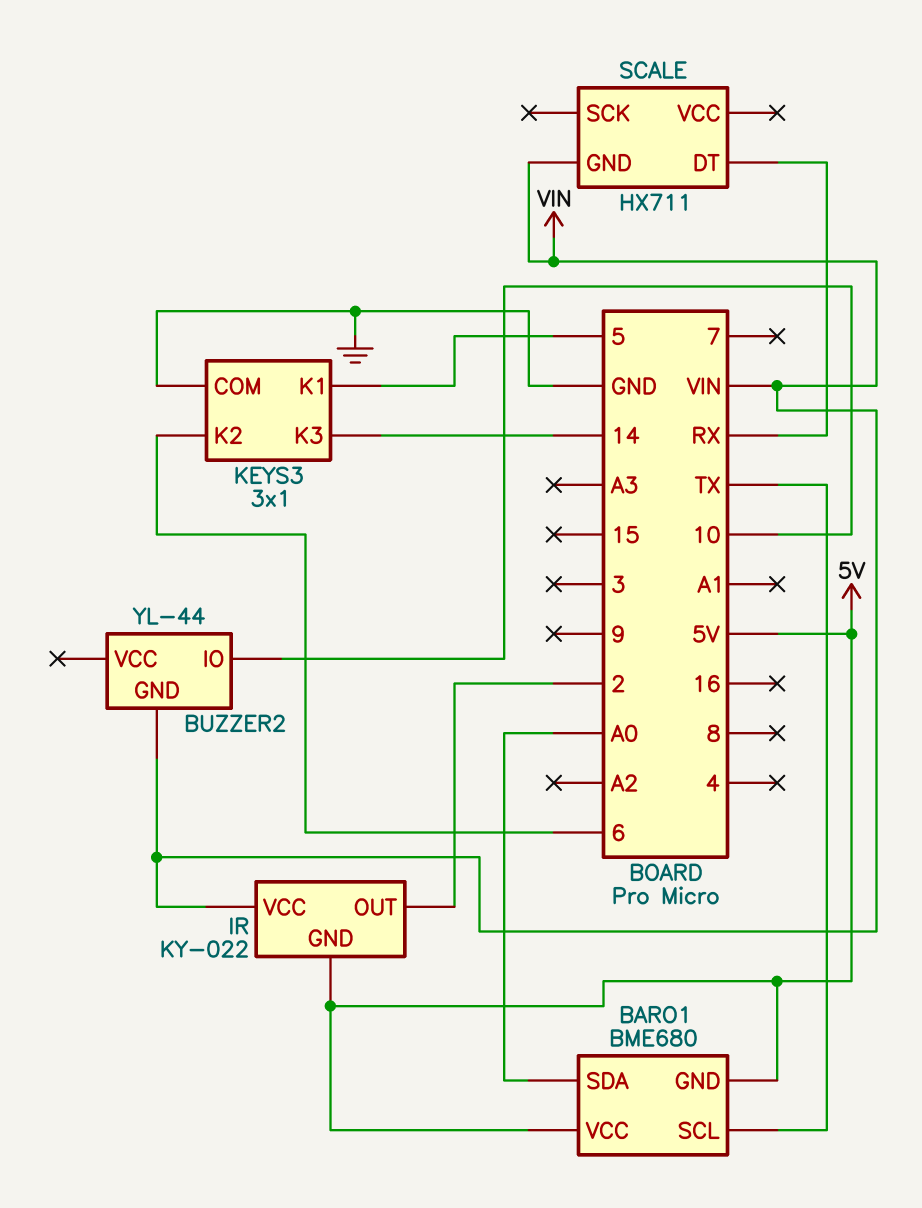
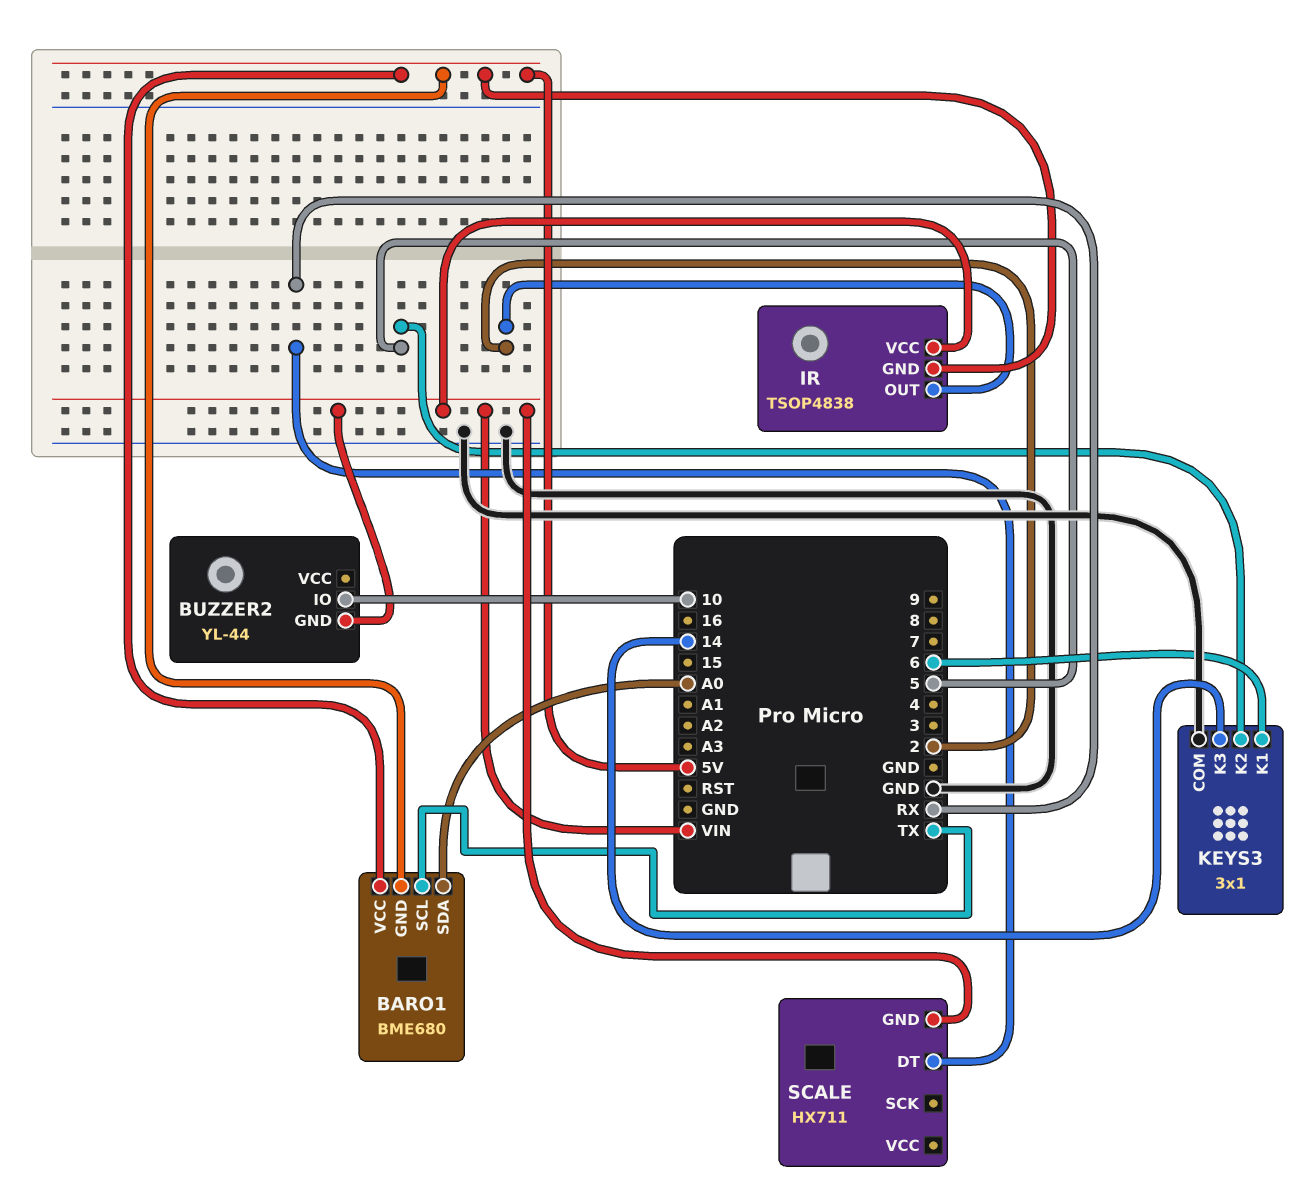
IR: KY-022 -> TSOP4838
KEYS3 pin K1: 5 -> 6
KEYS3 pin K2: 6 -> 5

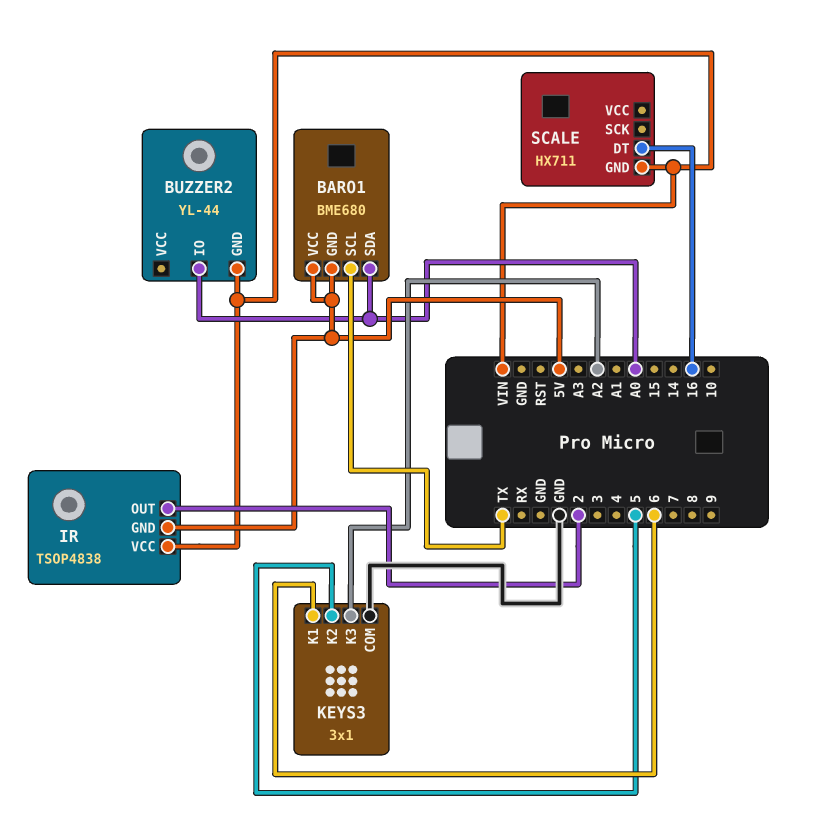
BUZZER2 pin IO: 10 -> A0
KEYS3 pin K3: 14 -> A2
SCALE pin DT: RX -> 16

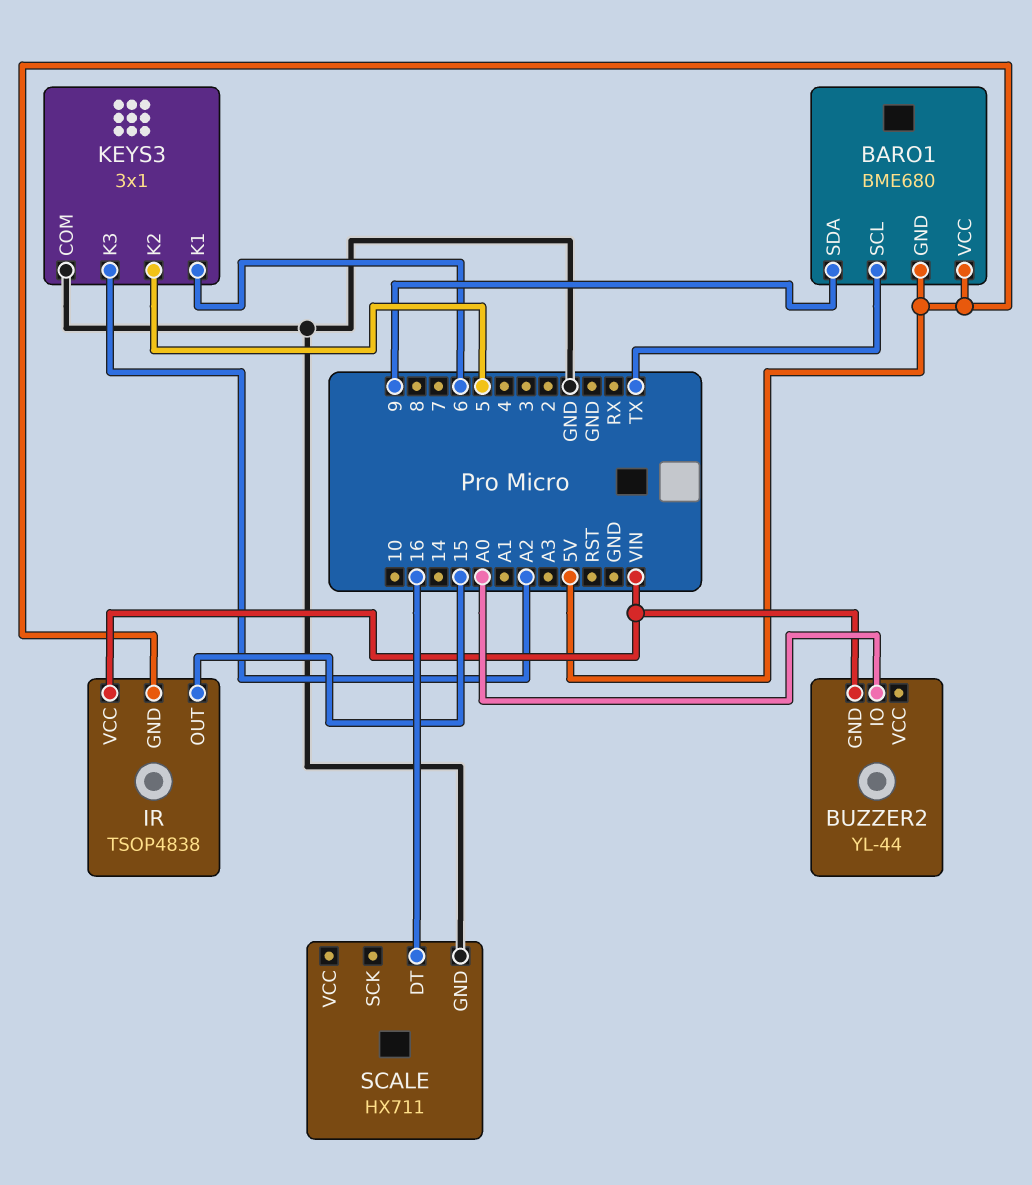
BARO1 pin SDA: A0 -> 9
IR pin OUT: 2 -> 15
SCALE pin GND: VIN -> GND

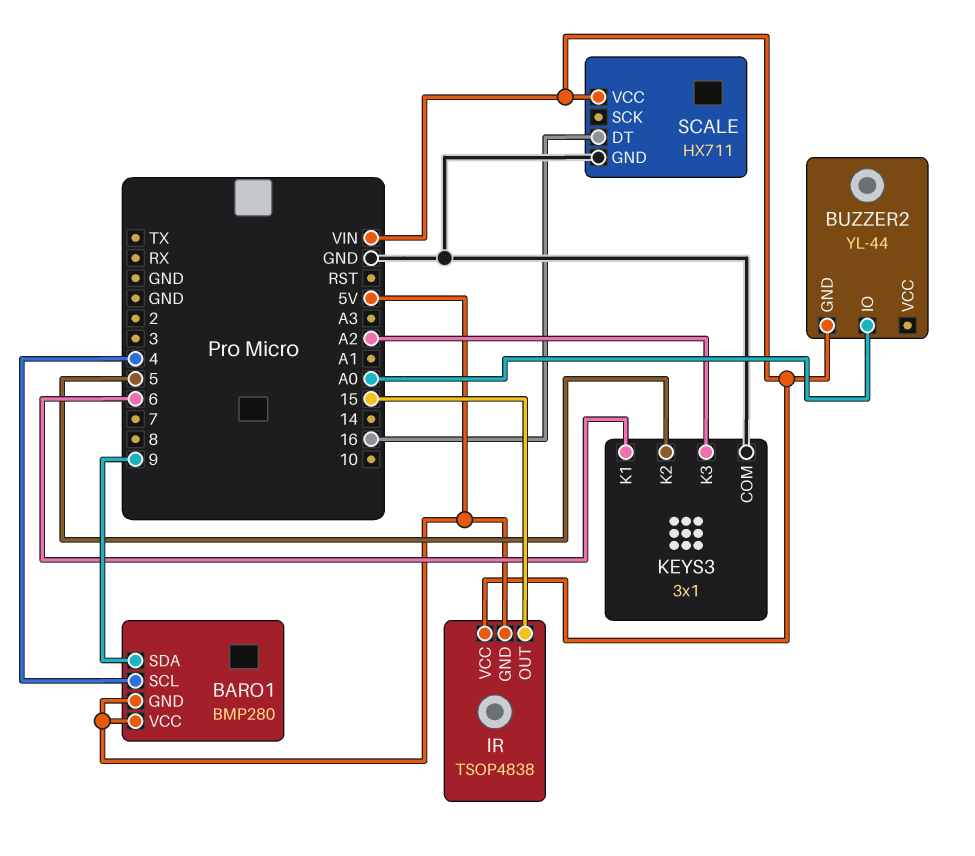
BARO1: BME680 -> BMP280
BARO1 pin SCL: TX -> 4
SCALE pin VCC: none -> VIN

